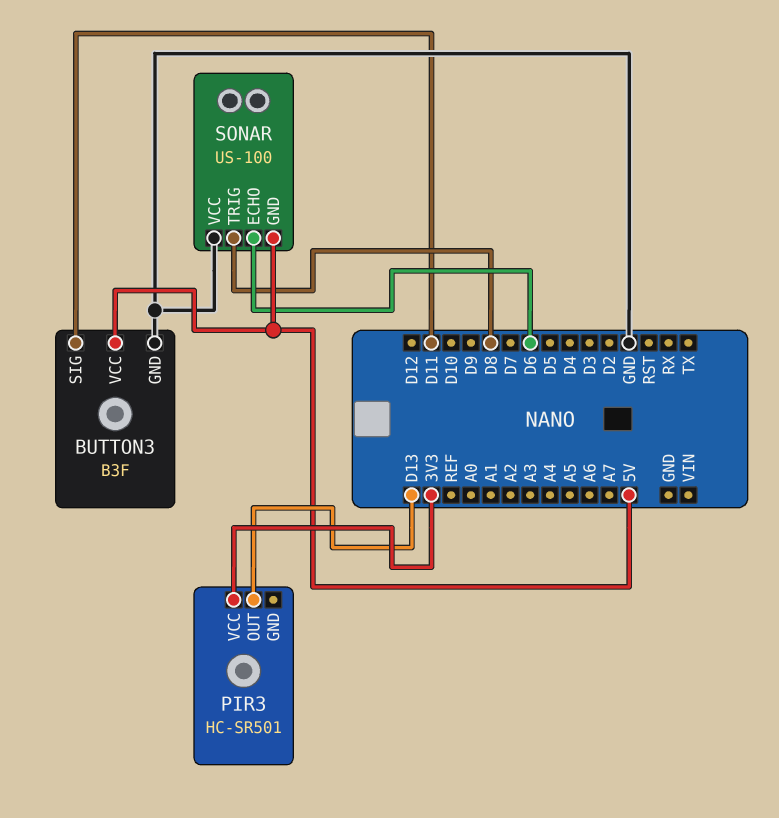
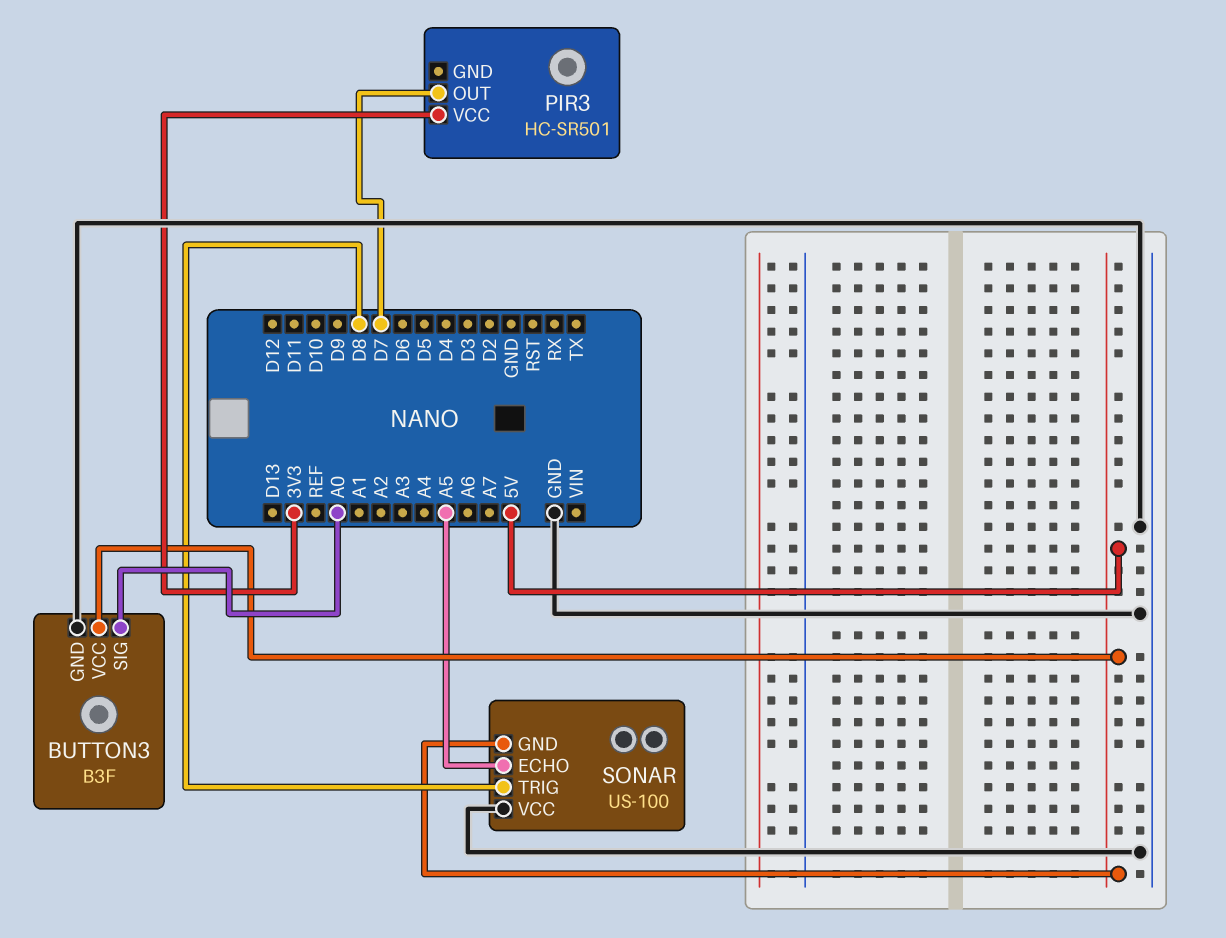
BUTTON3 pin SIG: D11 -> A0
PIR3 pin OUT: D13 -> D7
SONAR pin ECHO: D6 -> A5

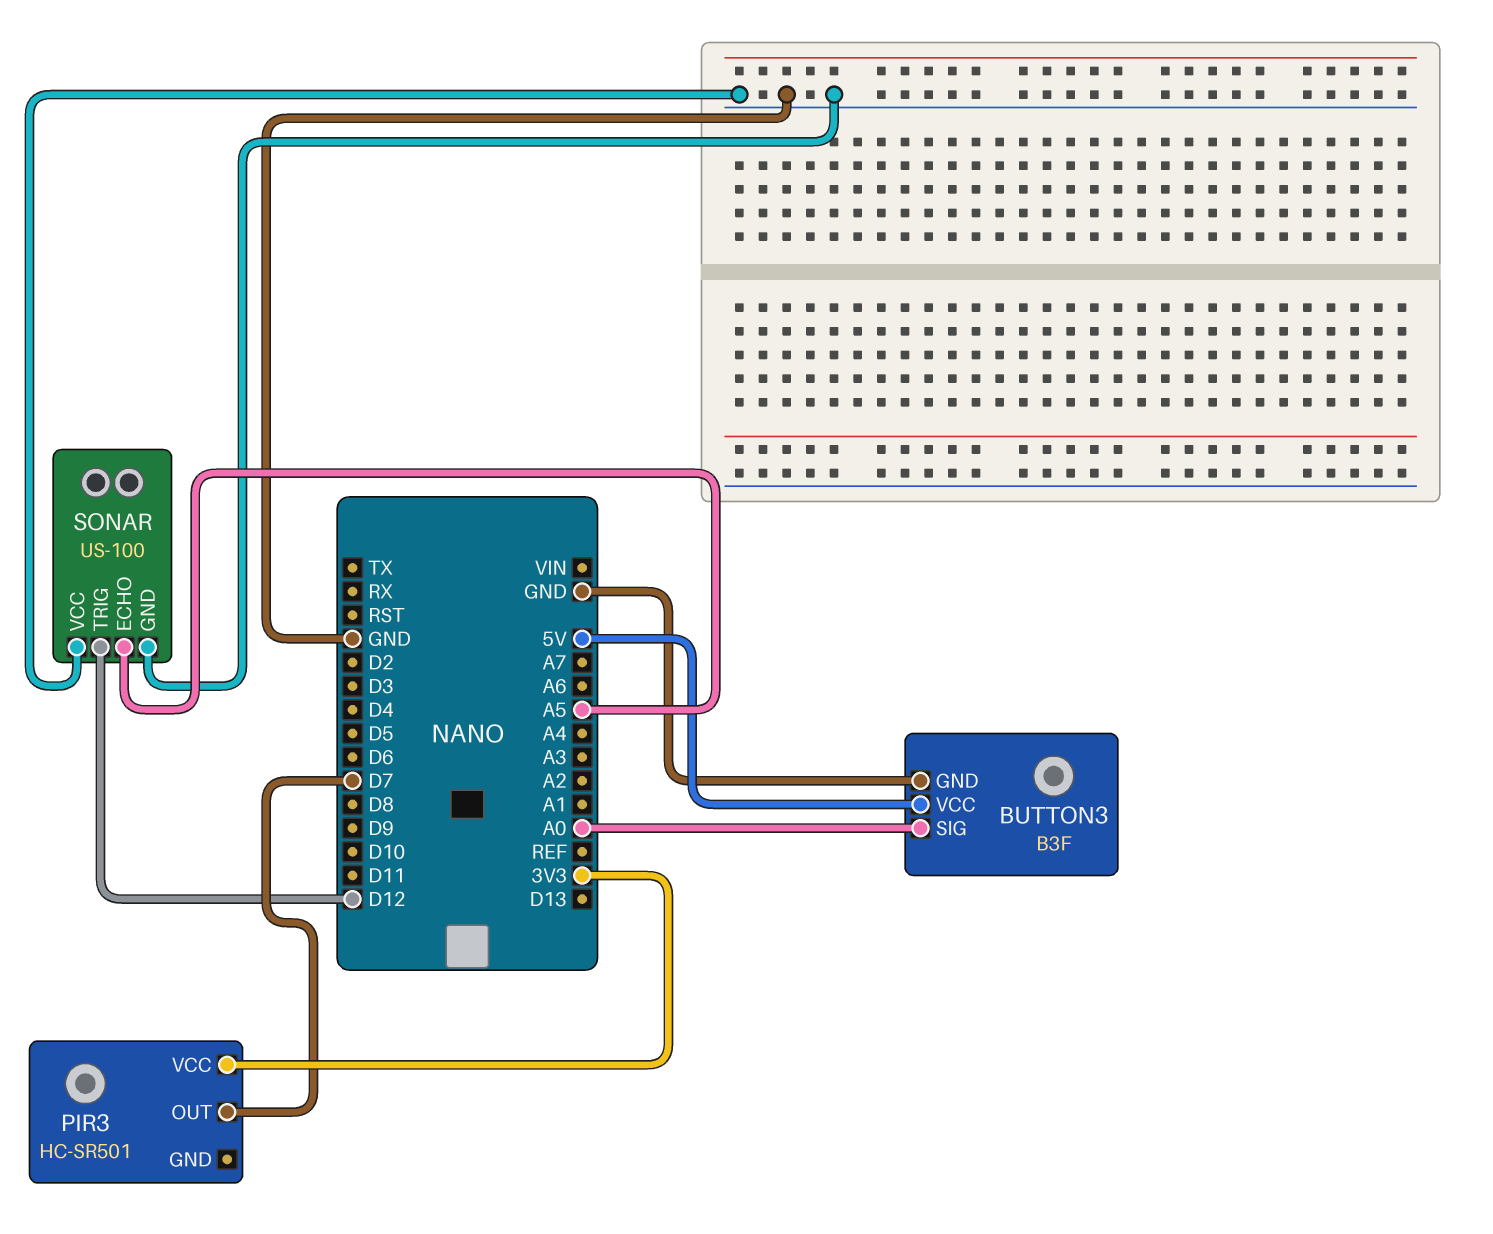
SONAR pin GND: 5V -> GND
SONAR pin TRIG: D8 -> D12

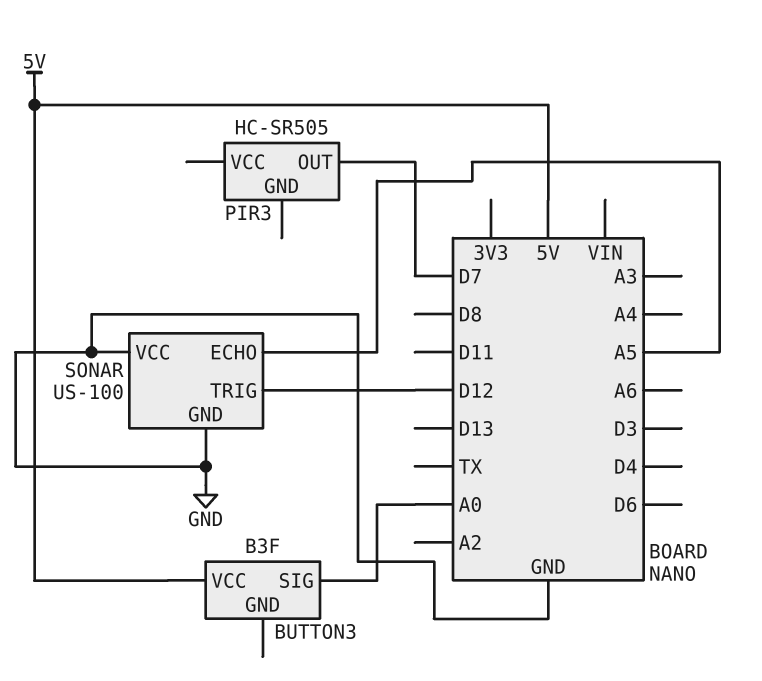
BUTTON3 pin GND: GND -> none
PIR3: HC-SR501 -> HC-SR505
PIR3 pin VCC: 3V3 -> none

